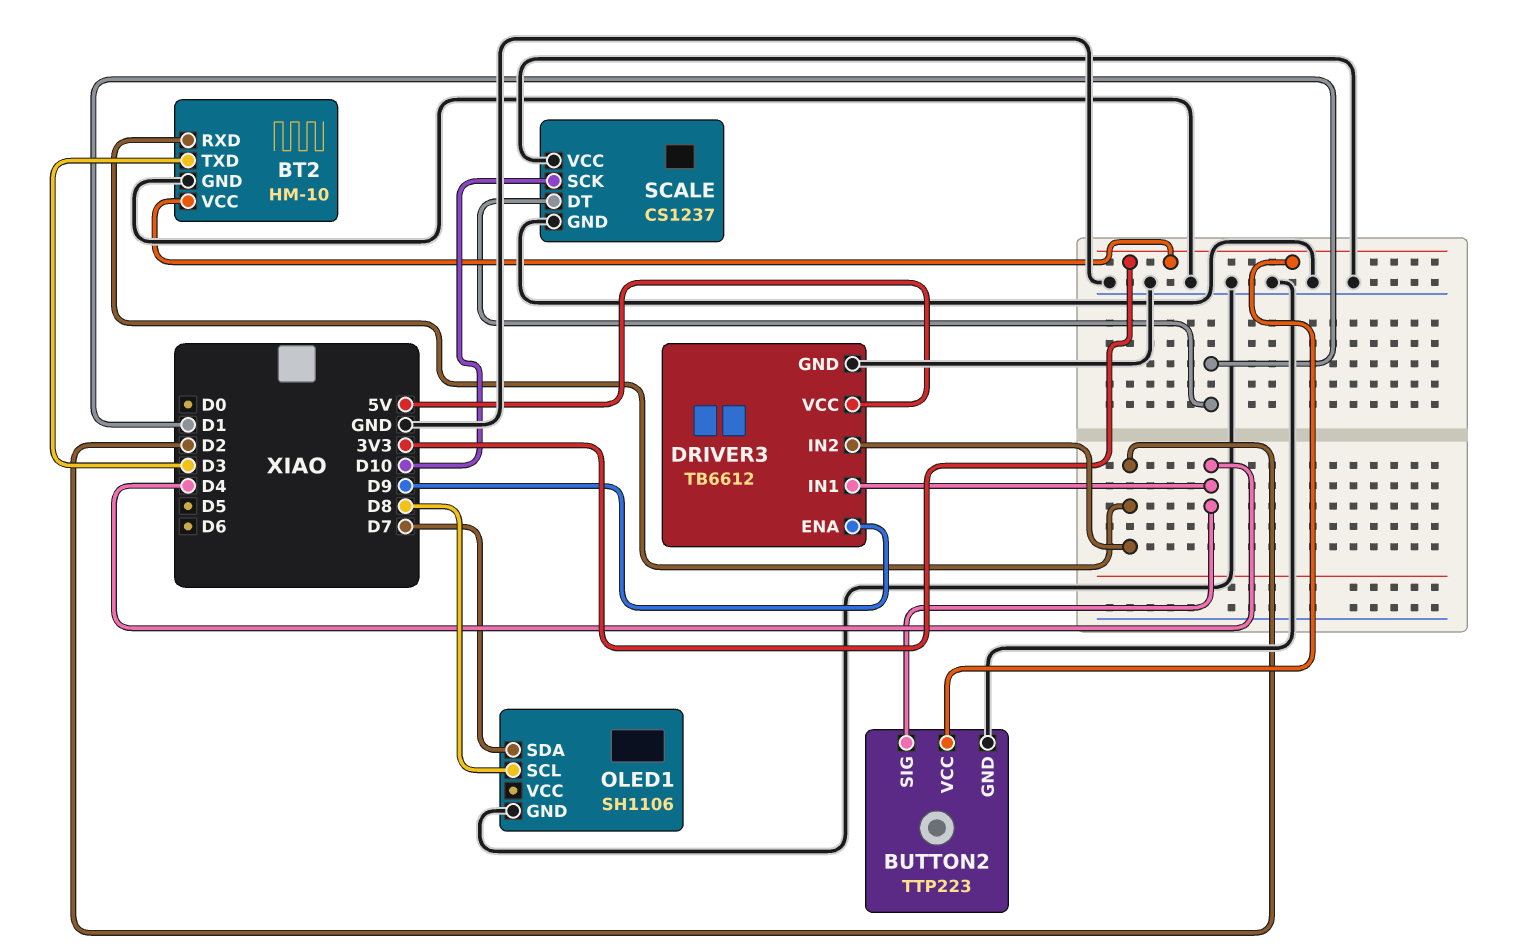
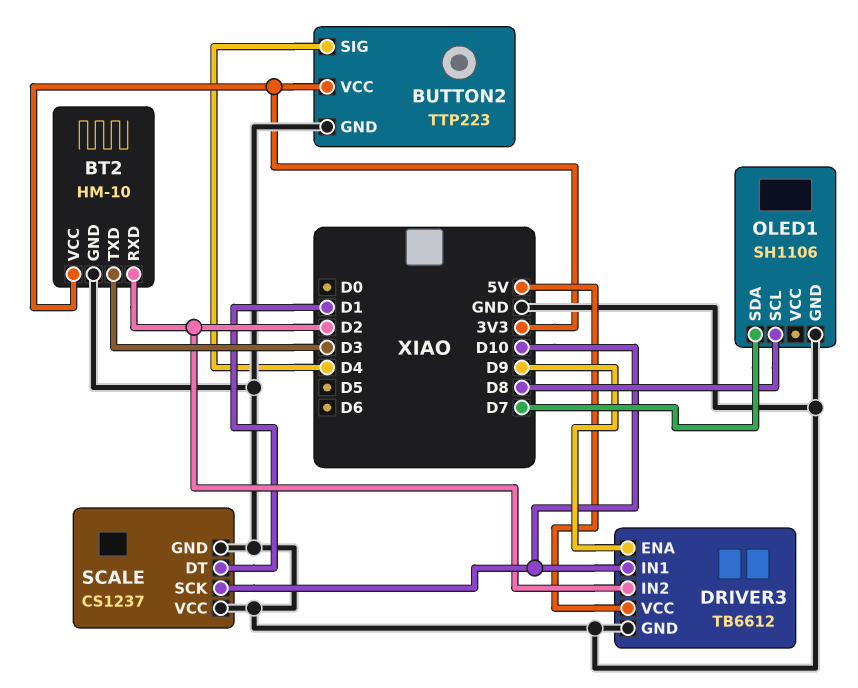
DRIVER3 pin IN1: D4 -> D10

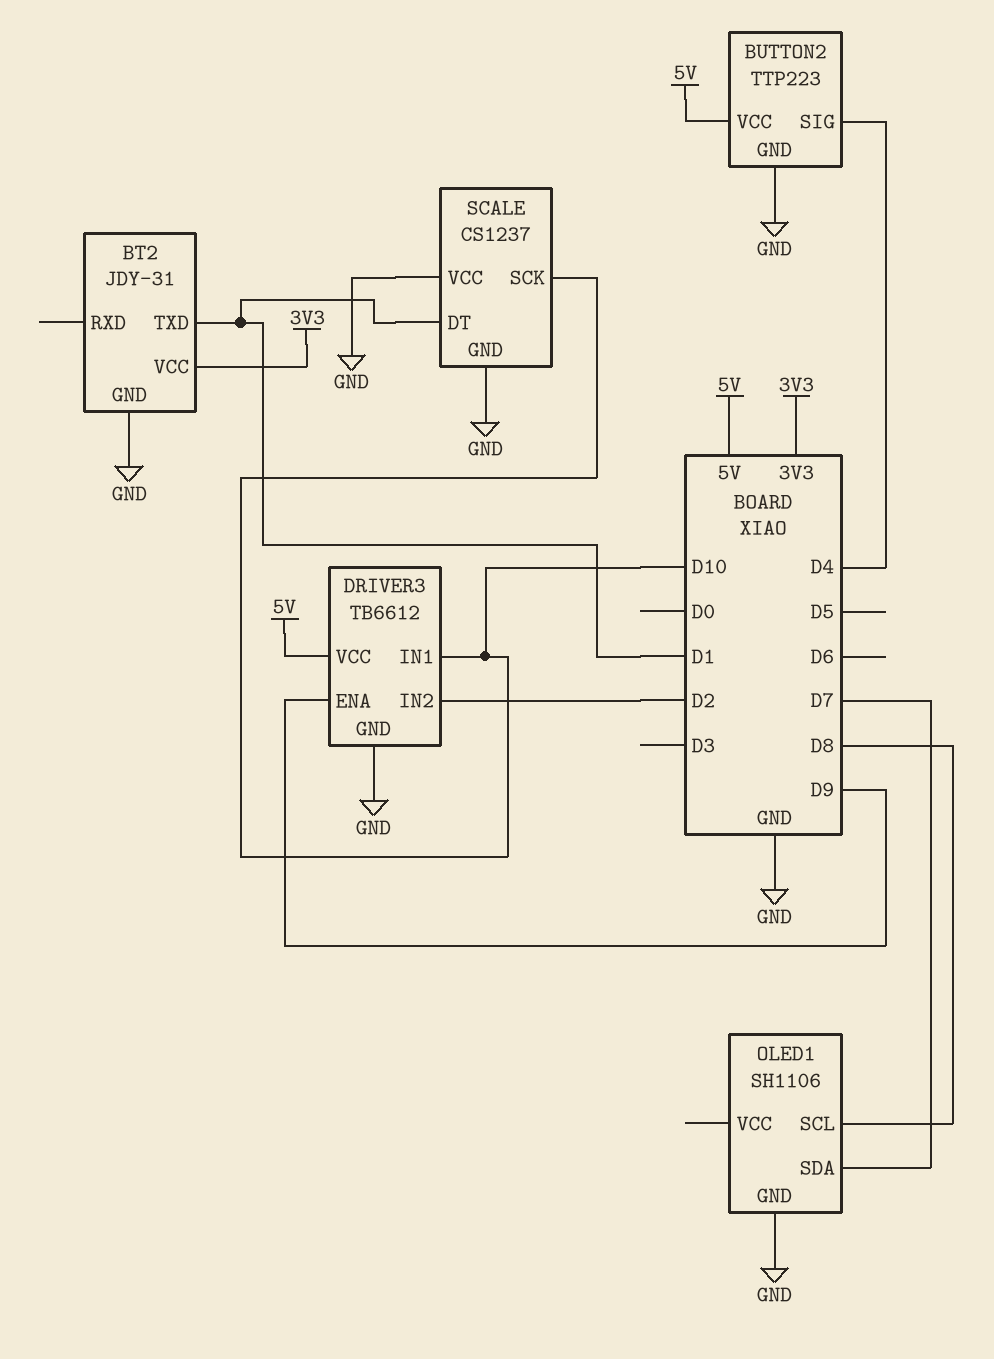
BT2: HM-10 -> JDY-31
BT2 pin RXD: D2 -> none
BT2 pin TXD: D3 -> D1
BUTTON2 pin VCC: 3V3 -> 5V

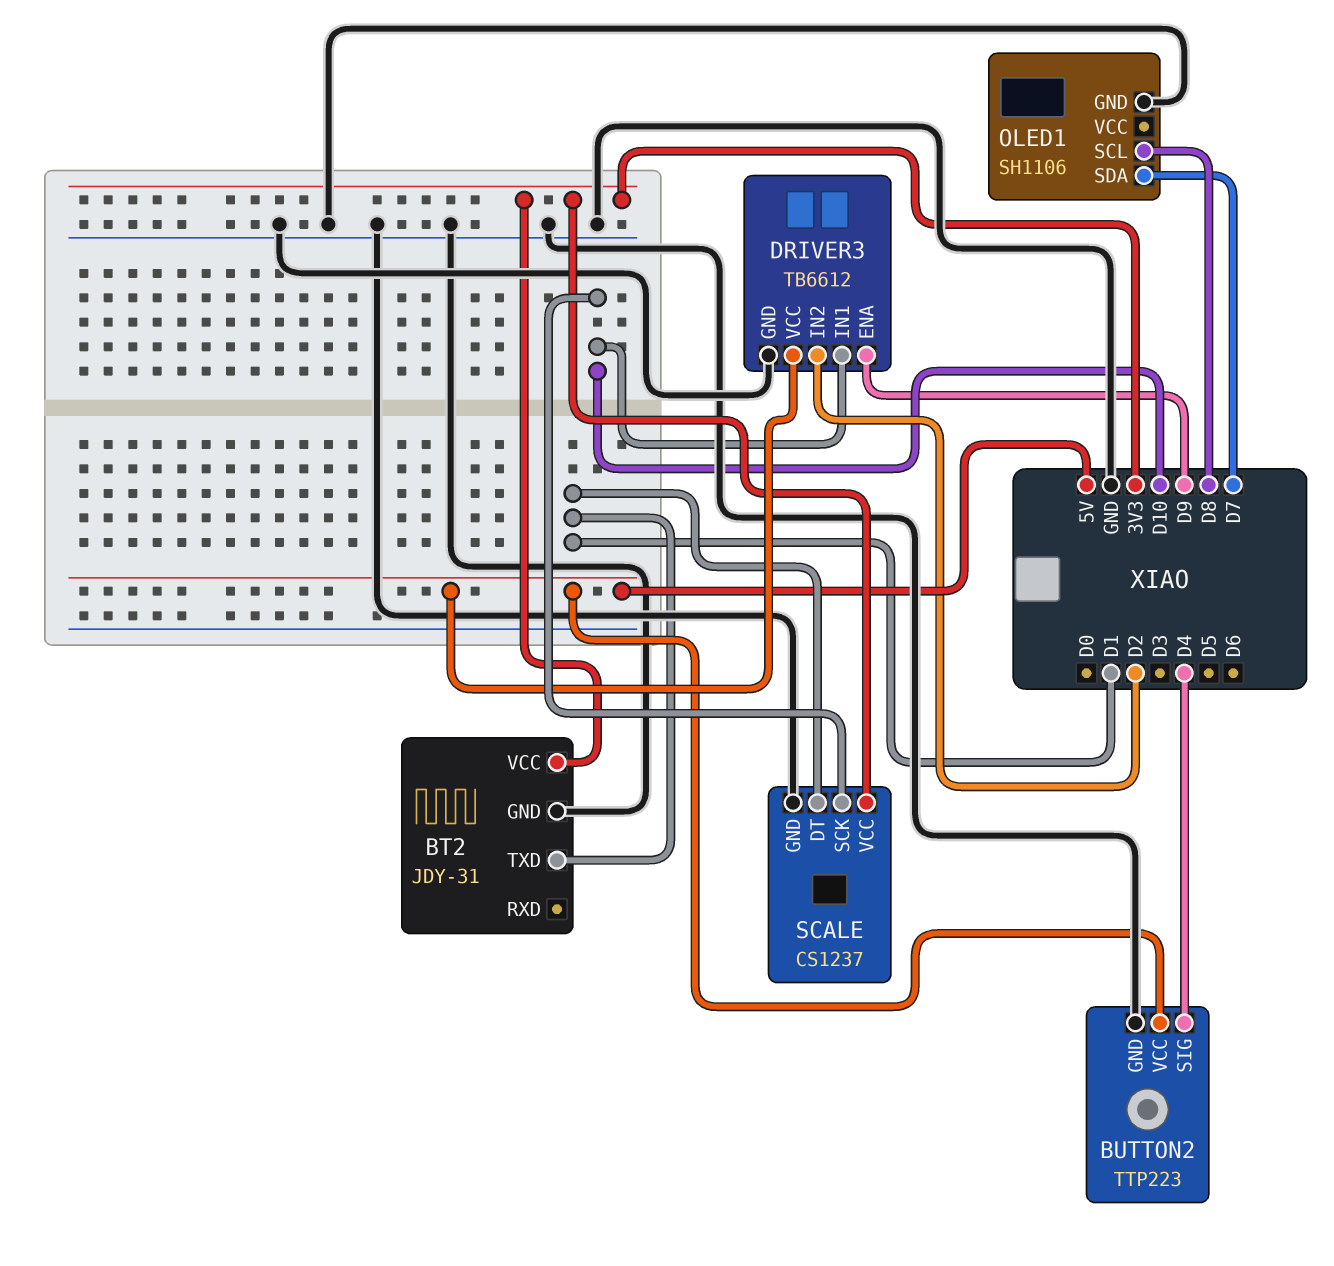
SCALE pin VCC: GND -> 3V3

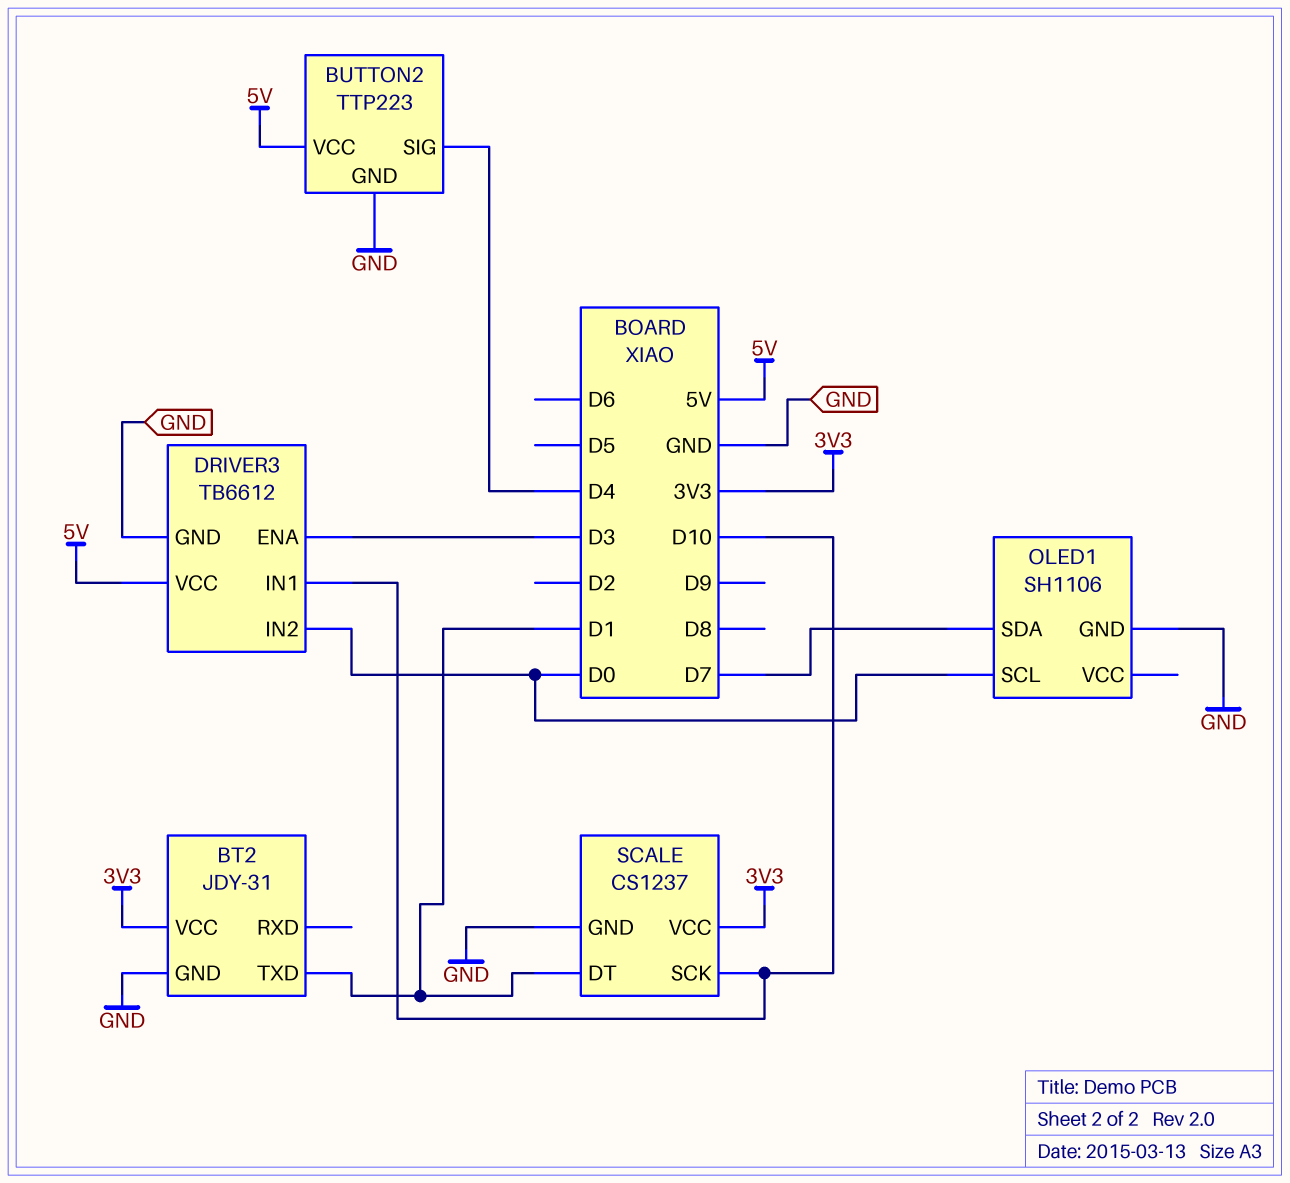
DRIVER3 pin ENA: D9 -> D3
DRIVER3 pin IN2: D2 -> D0
OLED1 pin SCL: D8 -> D0

